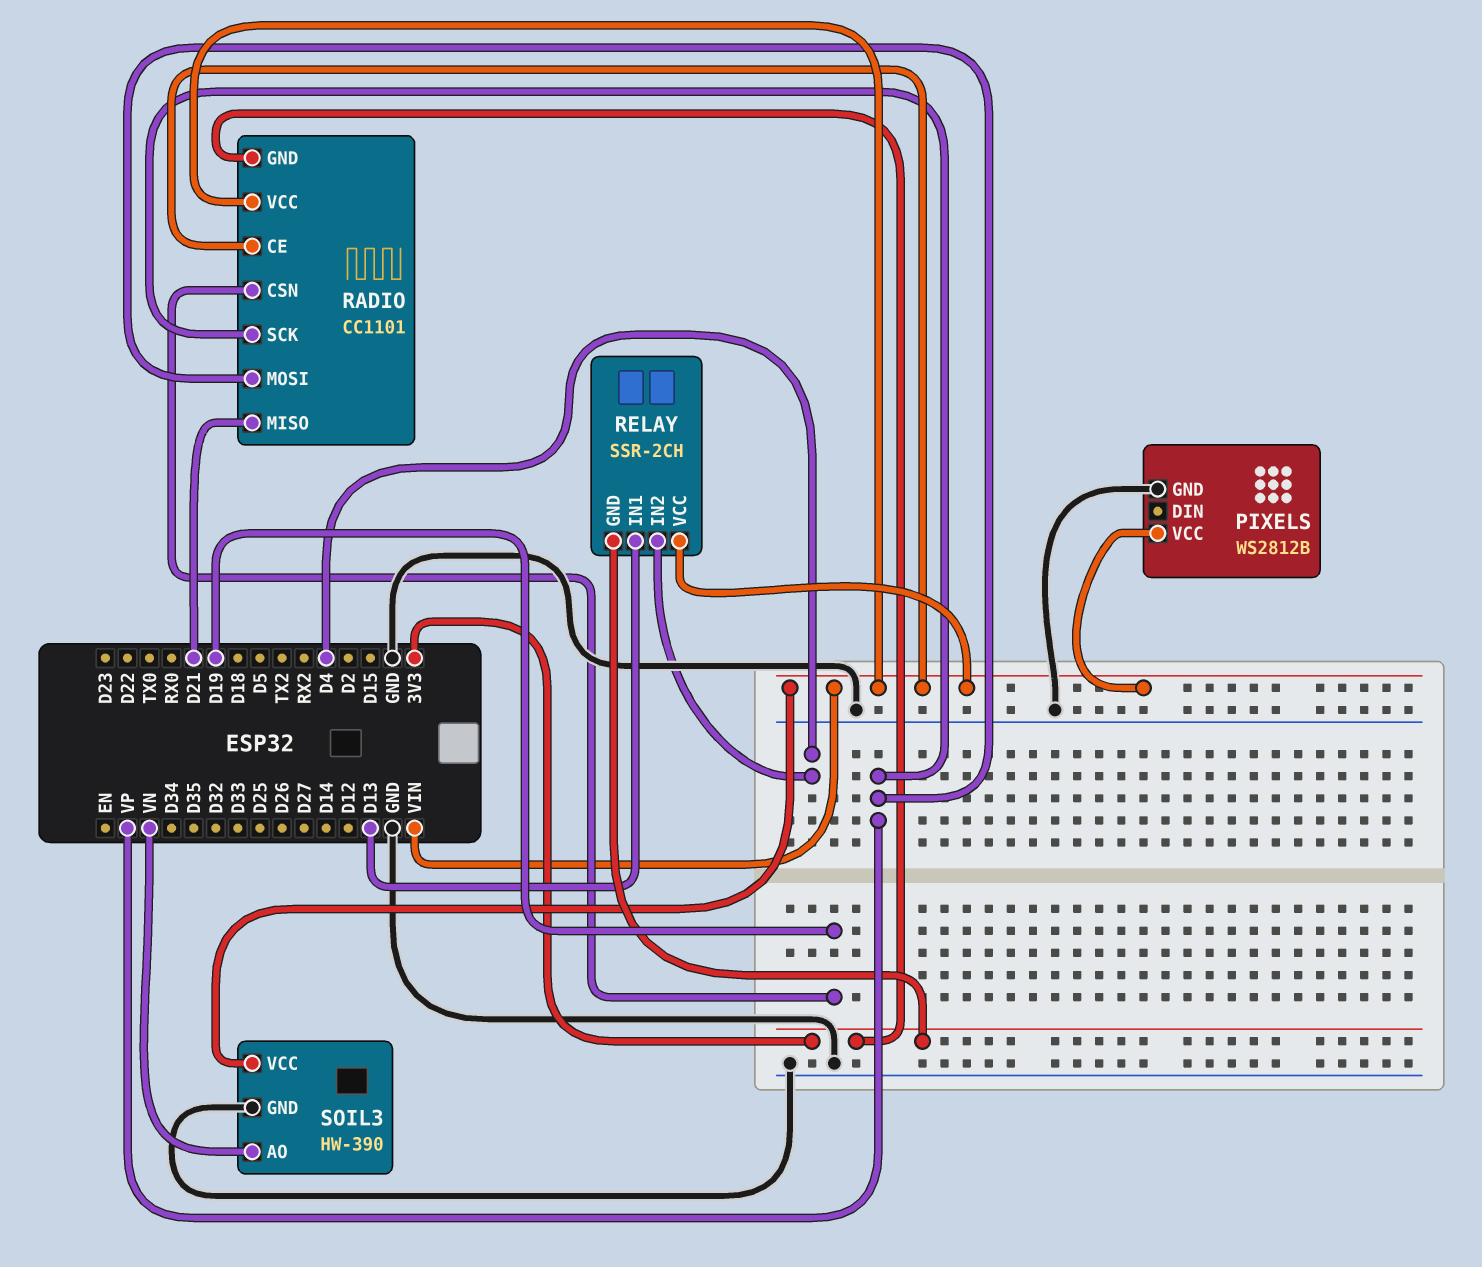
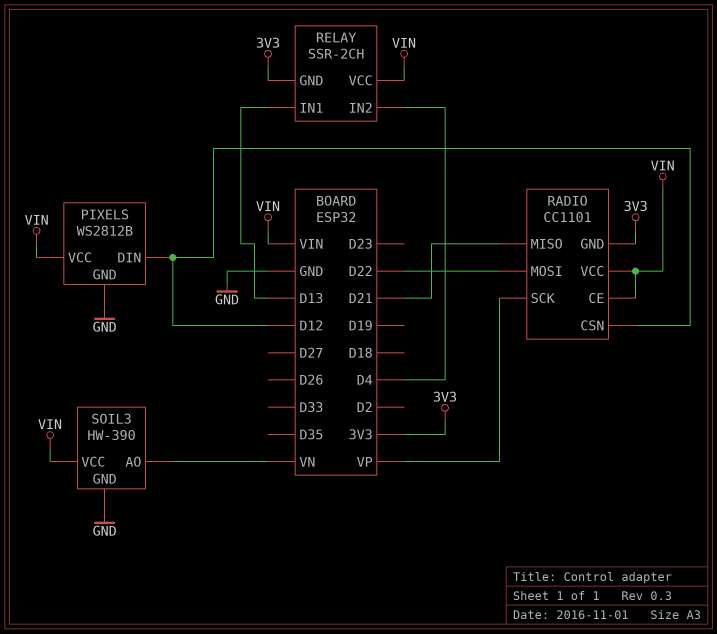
PIXELS pin DIN: none -> D12
RADIO pin CSN: D19 -> D12
RADIO pin MOSI: VP -> D22

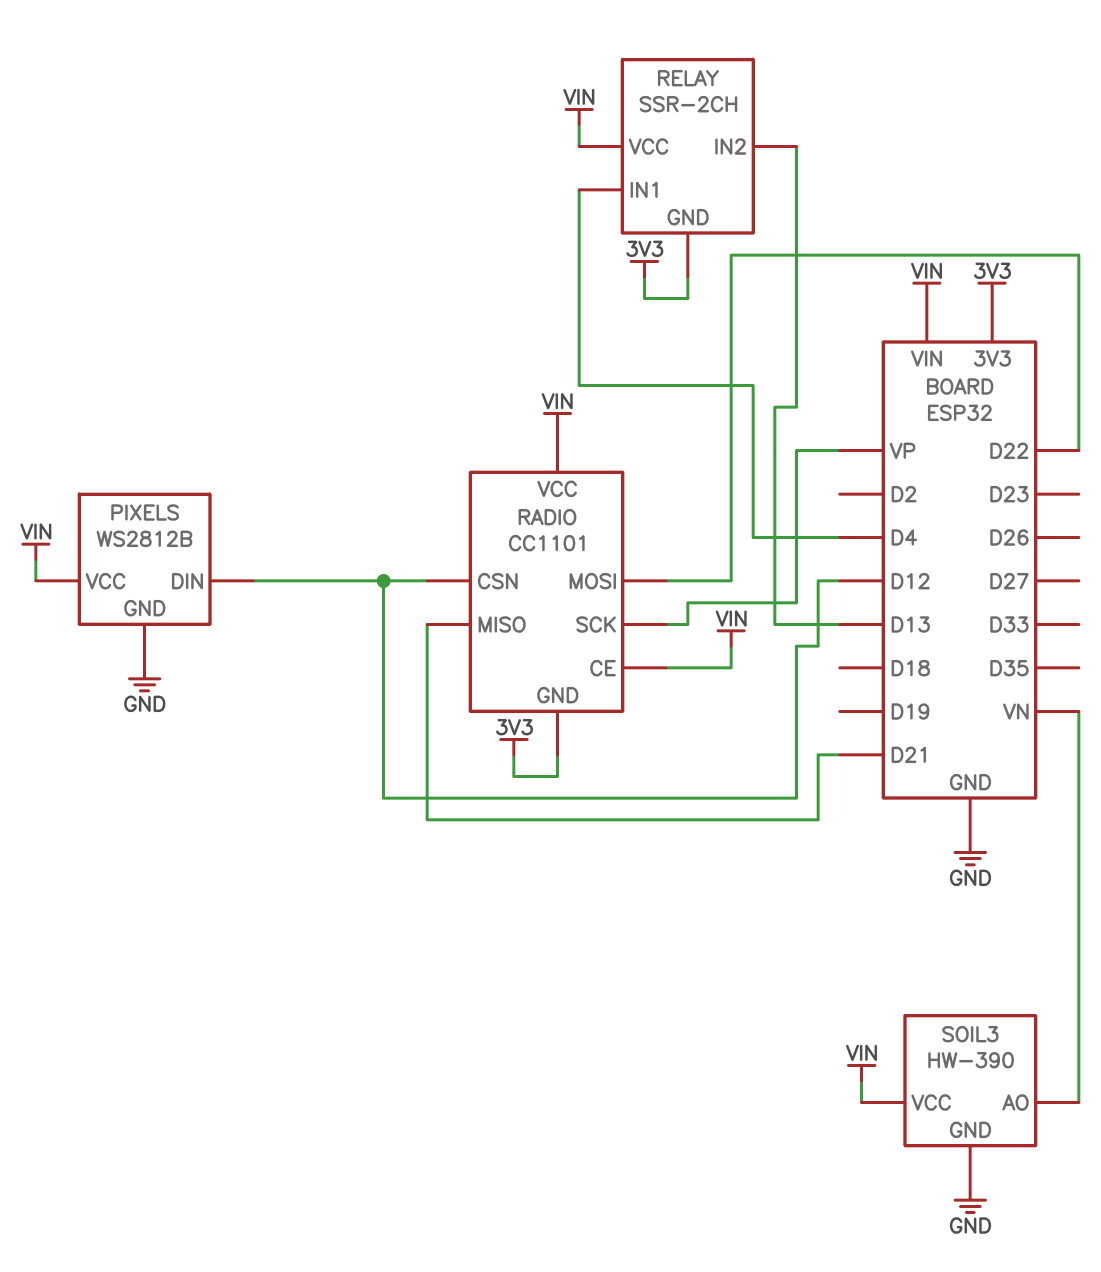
RELAY pin IN1: D13 -> D4
RELAY pin IN2: D4 -> D13

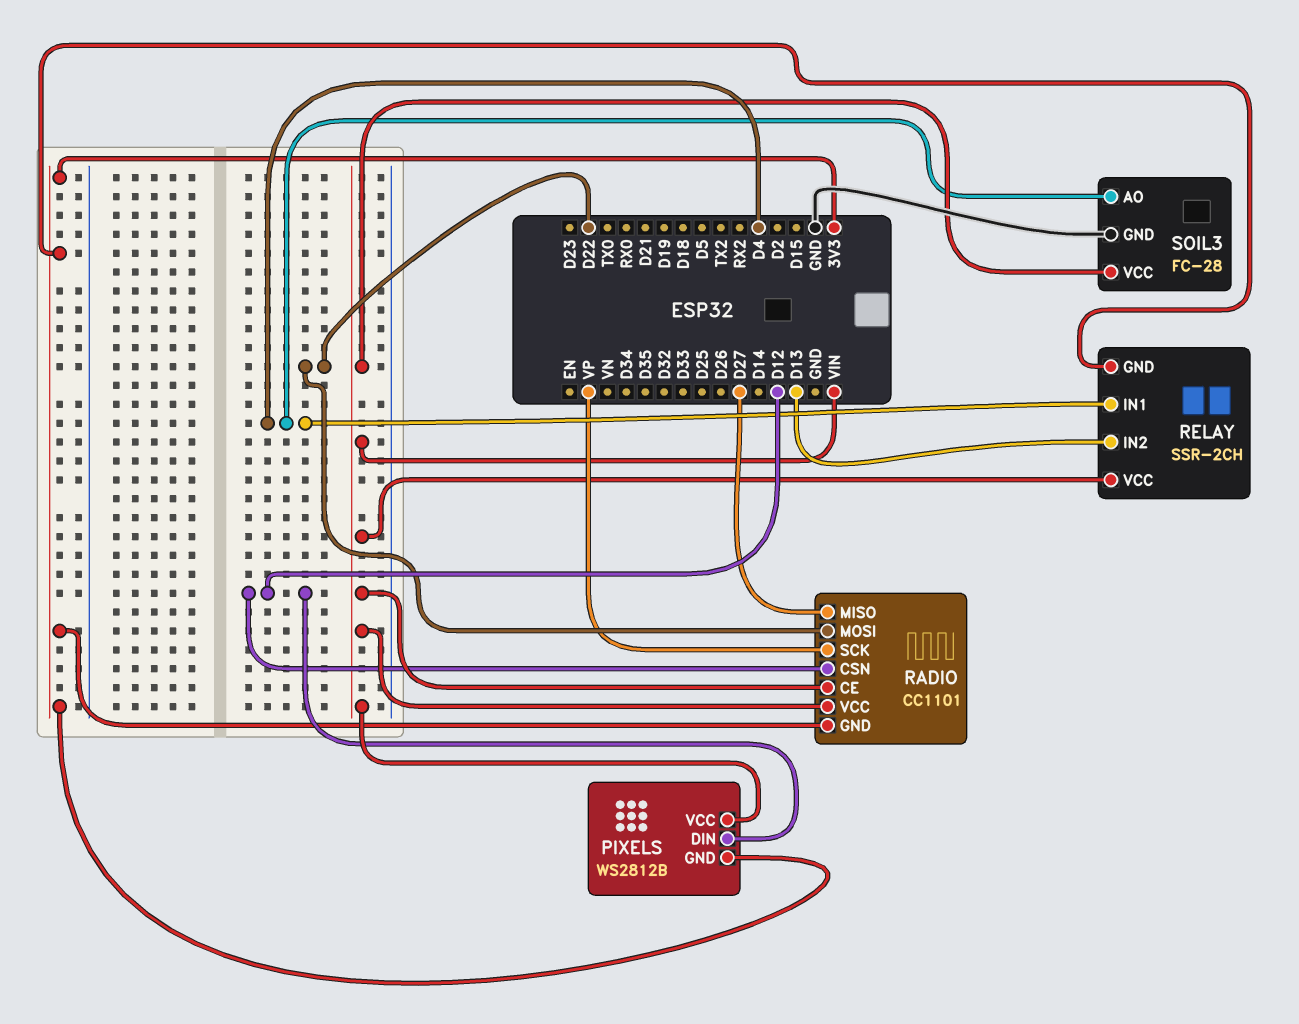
PIXELS pin GND: GND -> 3V3
RADIO pin MISO: D21 -> D27
SOIL3: HW-390 -> FC-28
SOIL3 pin AO: VN -> D4

